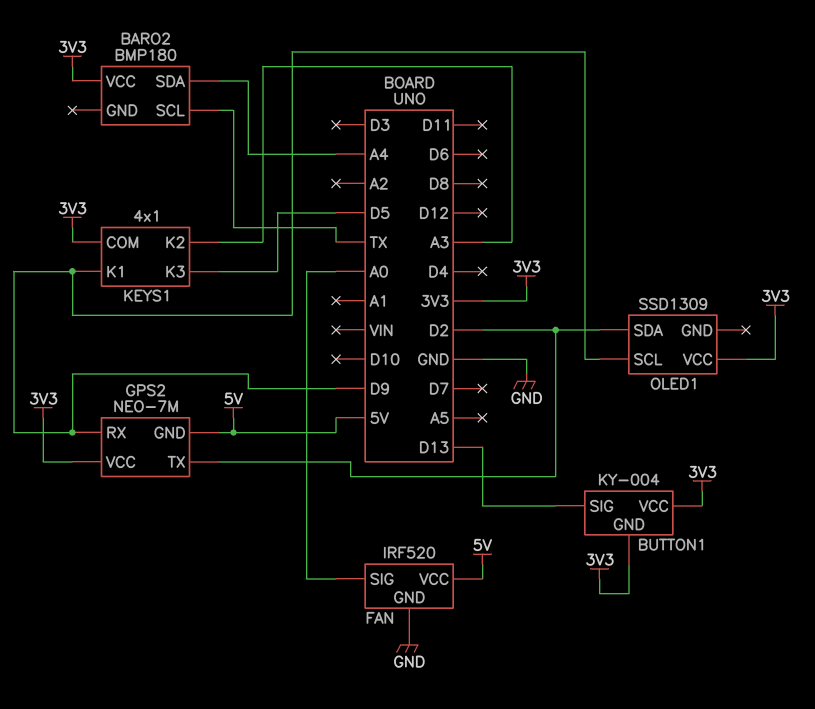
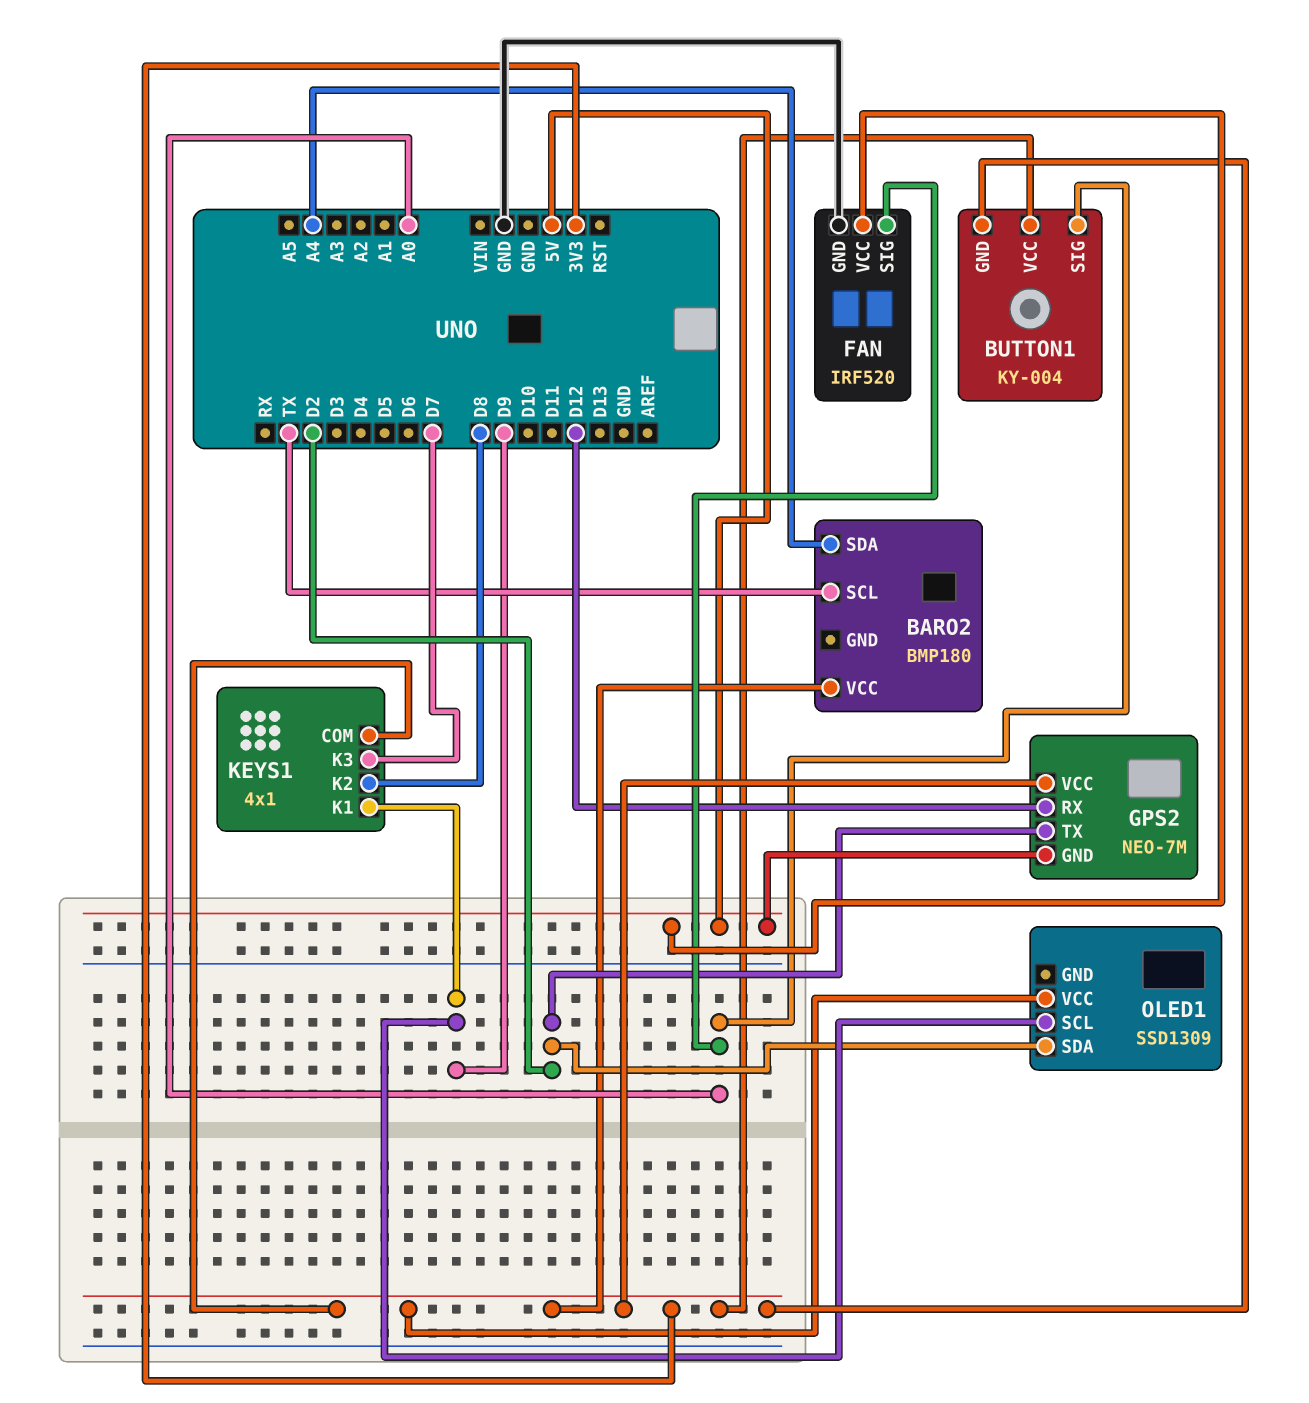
BUTTON1 pin SIG: D13 -> A0
GPS2 pin RX: D9 -> D12
KEYS1 pin K2: A3 -> D8
KEYS1 pin K3: D5 -> D7

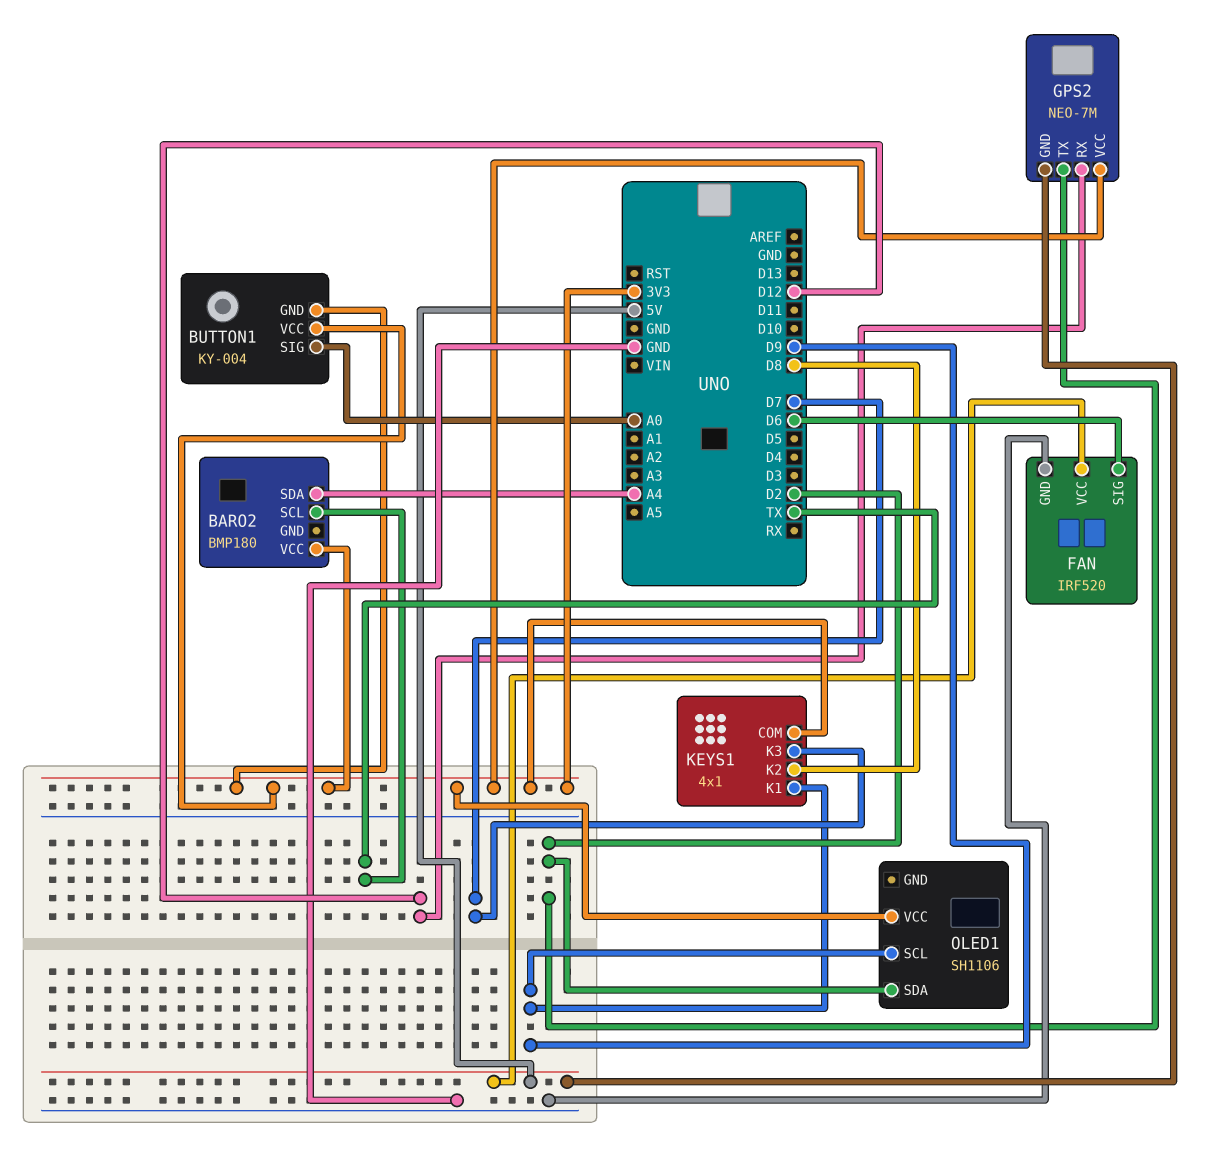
FAN pin SIG: A0 -> D6
OLED1: SSD1309 -> SH1106

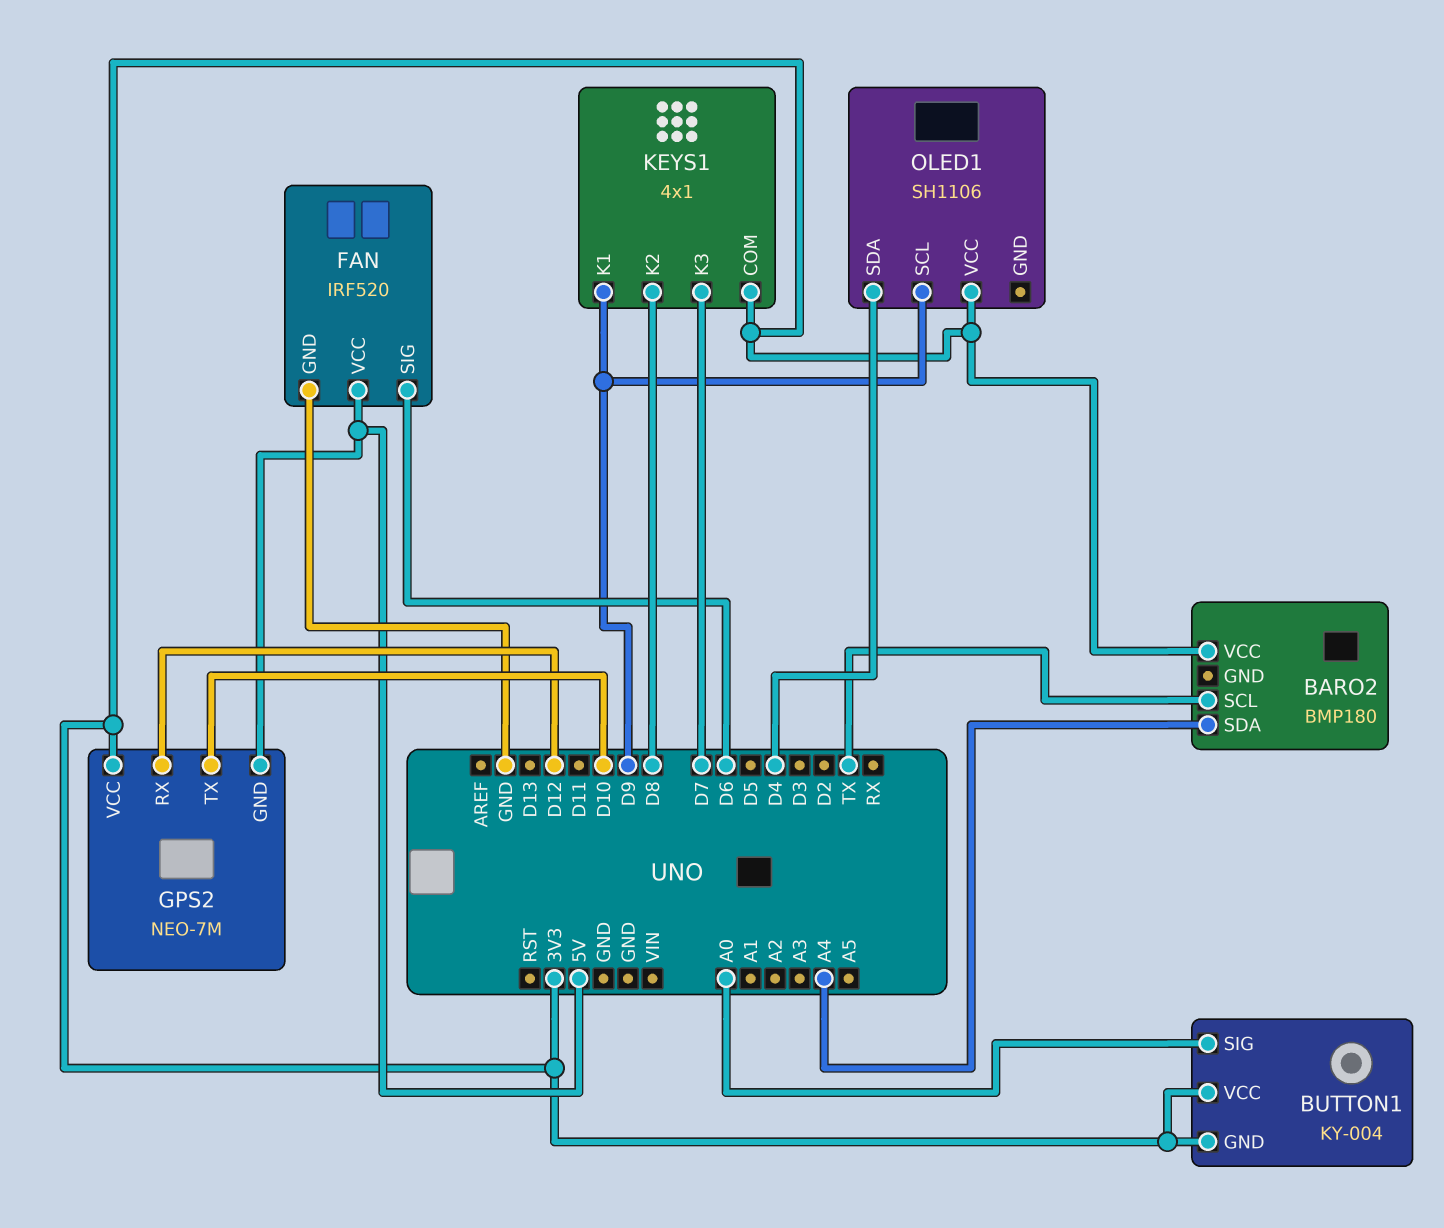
GPS2 pin TX: D2 -> D10
OLED1 pin SDA: D2 -> D4

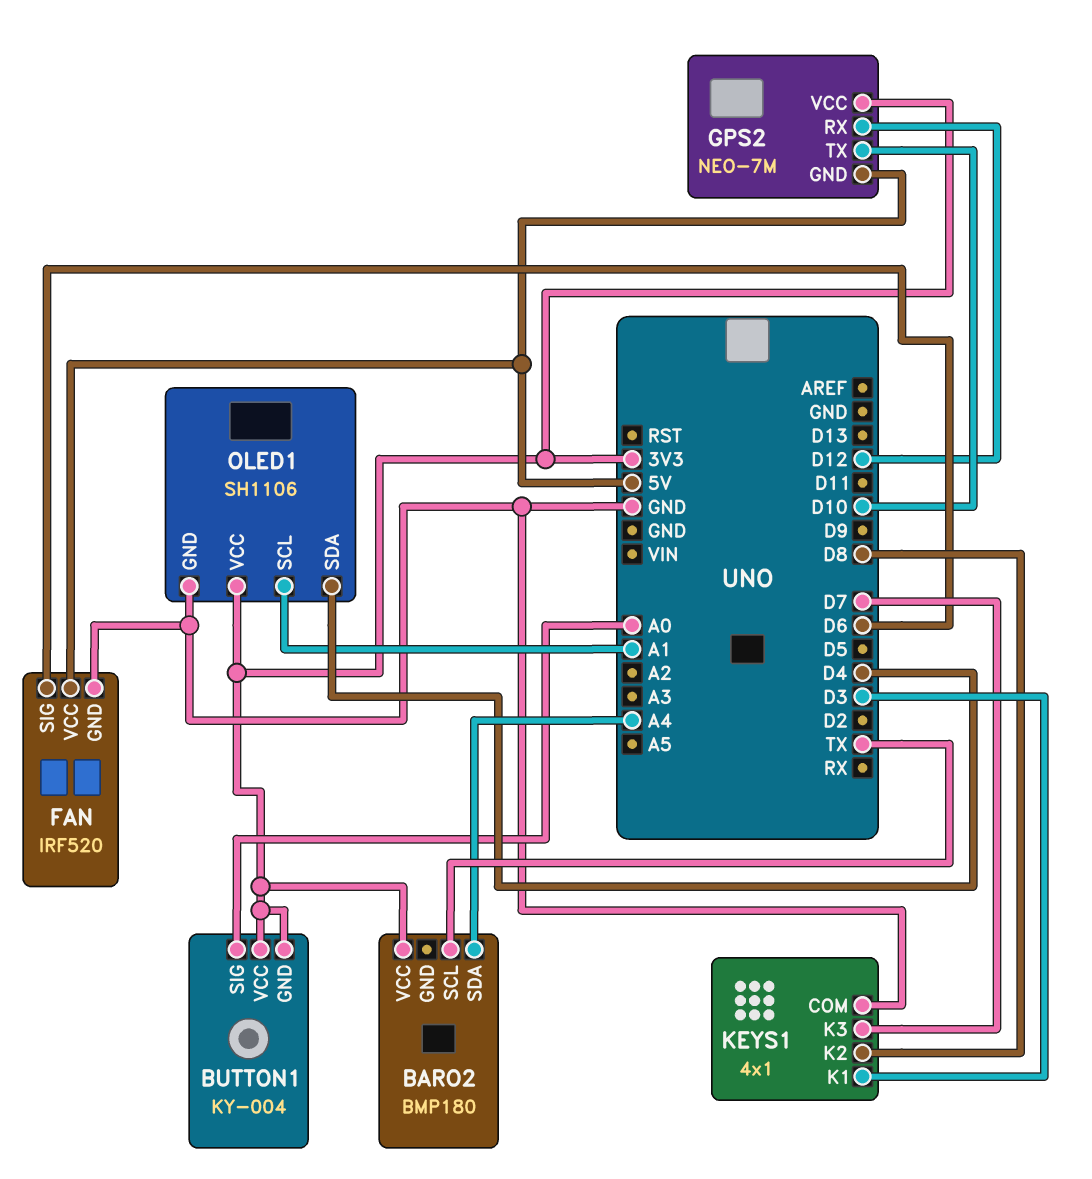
KEYS1 pin COM: 3V3 -> GND
KEYS1 pin K1: D9 -> D3
OLED1 pin GND: none -> GND
OLED1 pin SCL: D9 -> A1

